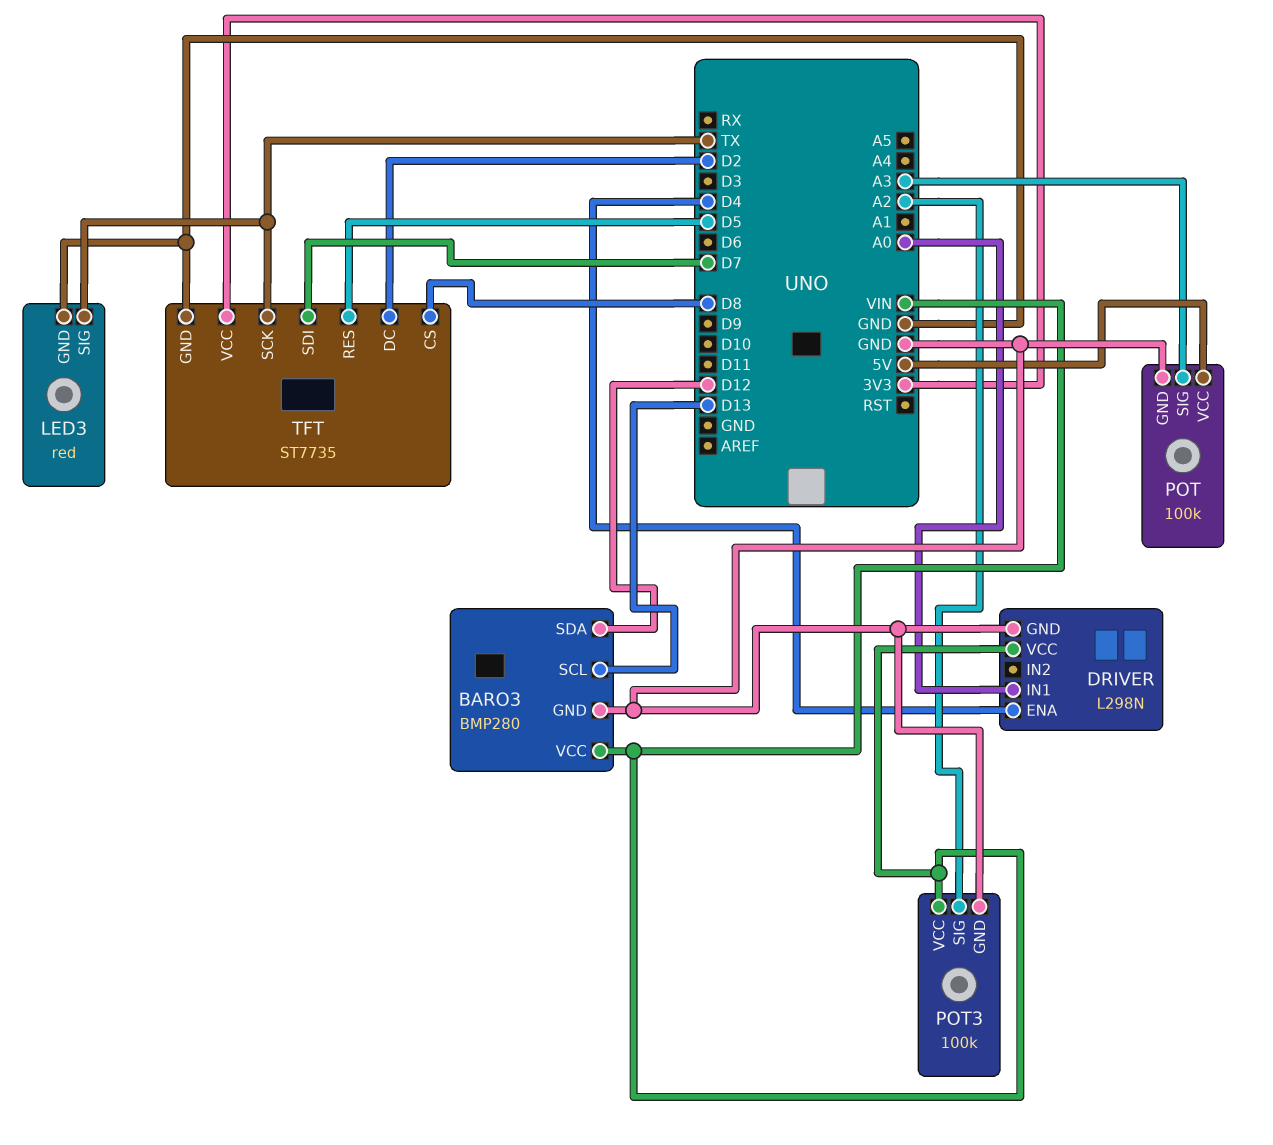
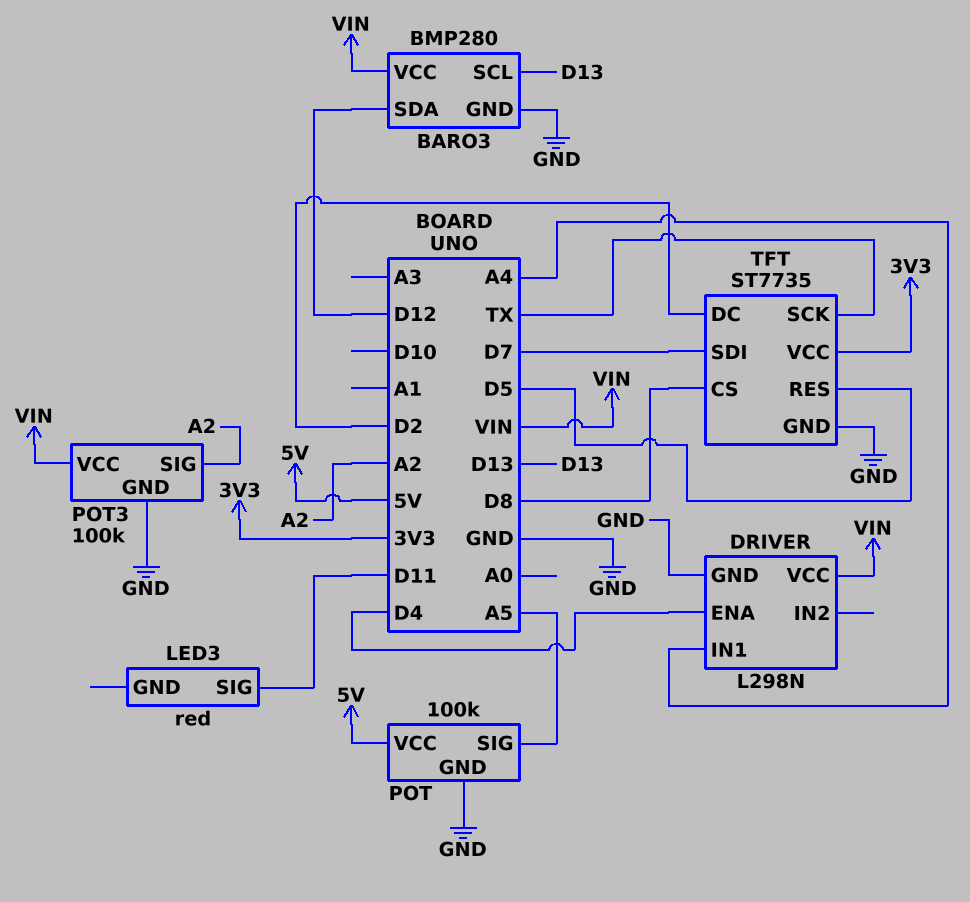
DRIVER pin IN1: A0 -> A4
LED3 pin GND: GND -> none
LED3 pin SIG: TX -> D11
POT pin SIG: A3 -> A5

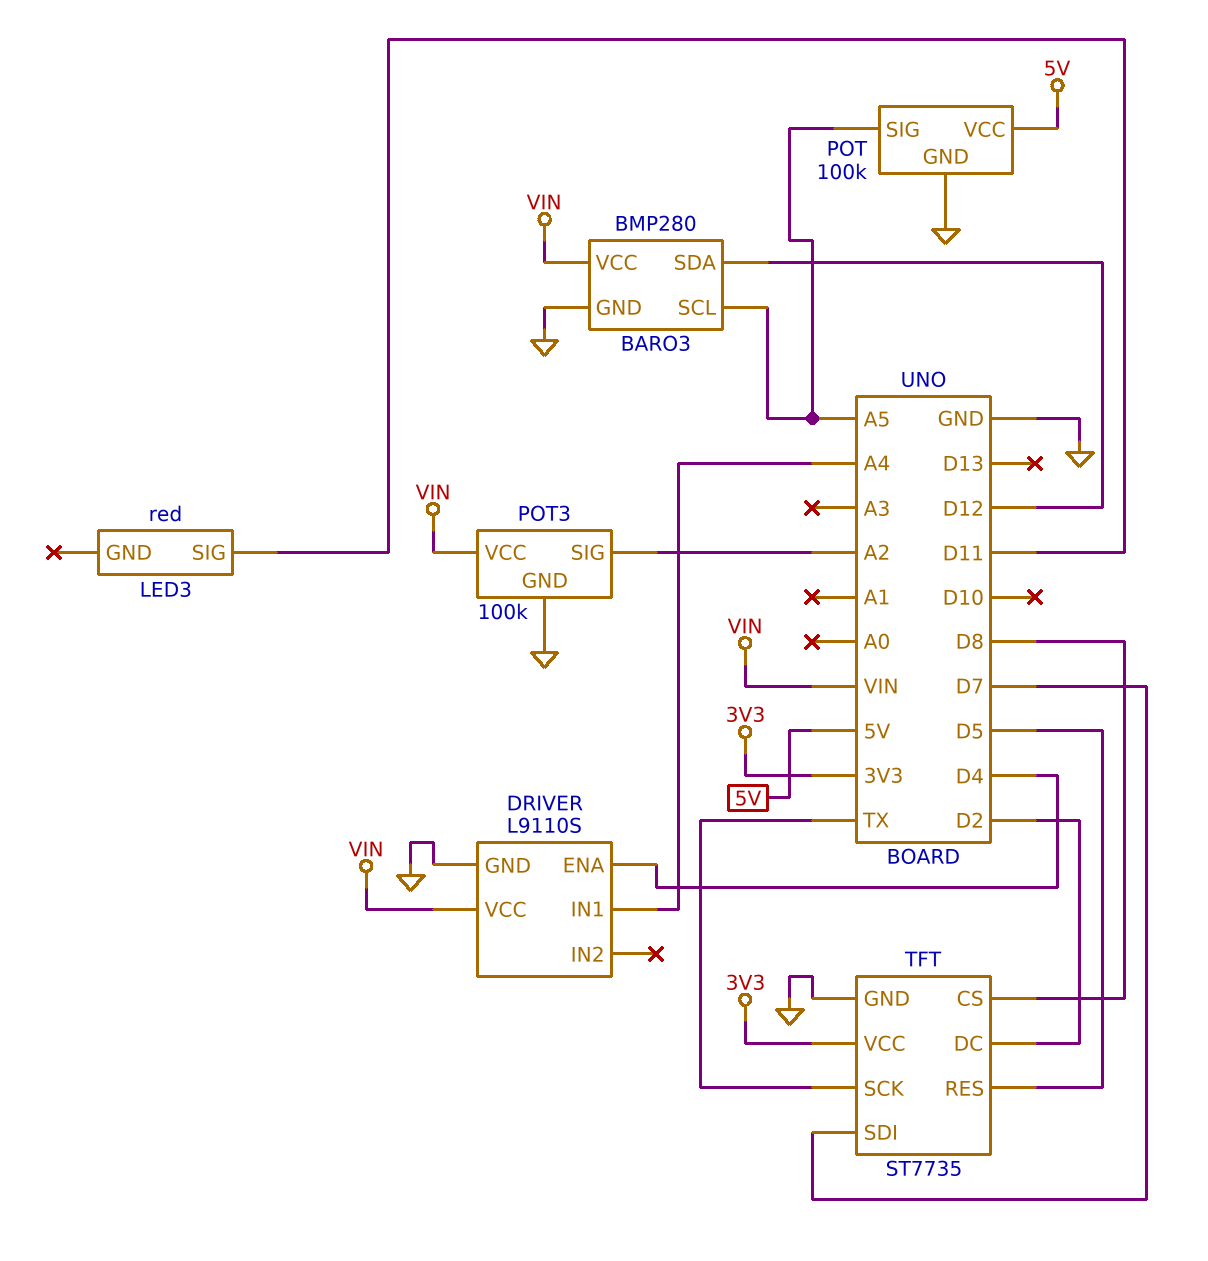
BARO3 pin SCL: D13 -> A5
DRIVER: L298N -> L9110S

